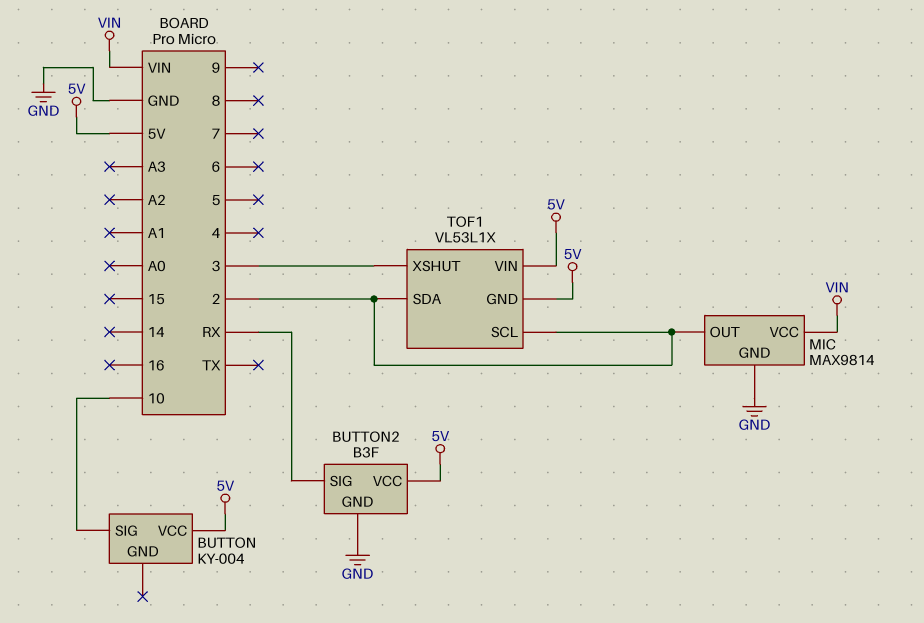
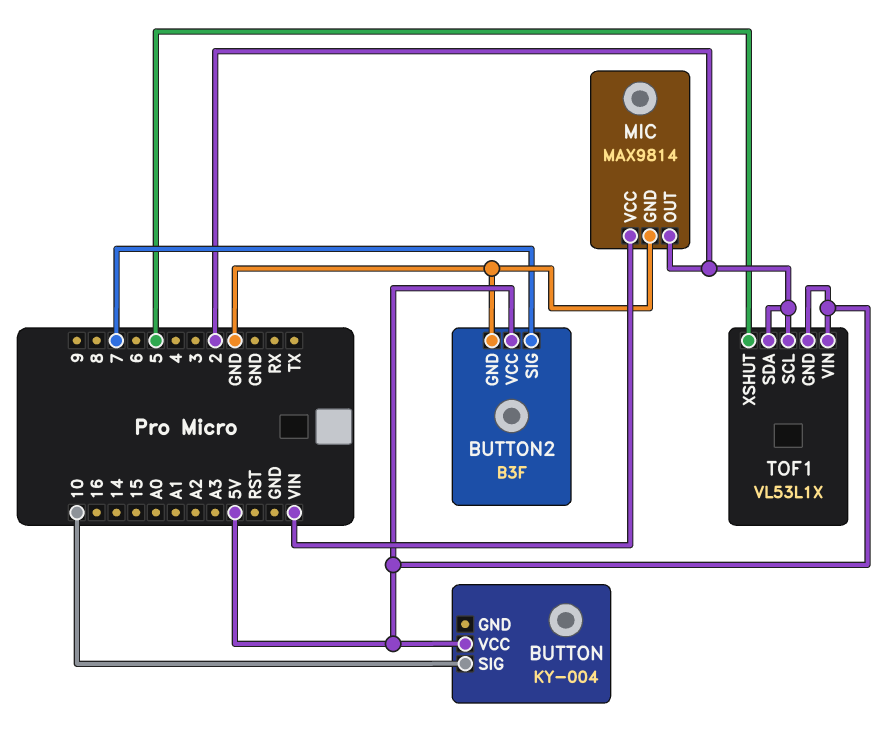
BUTTON2 pin SIG: RX -> 7
TOF1 pin XSHUT: 3 -> 5

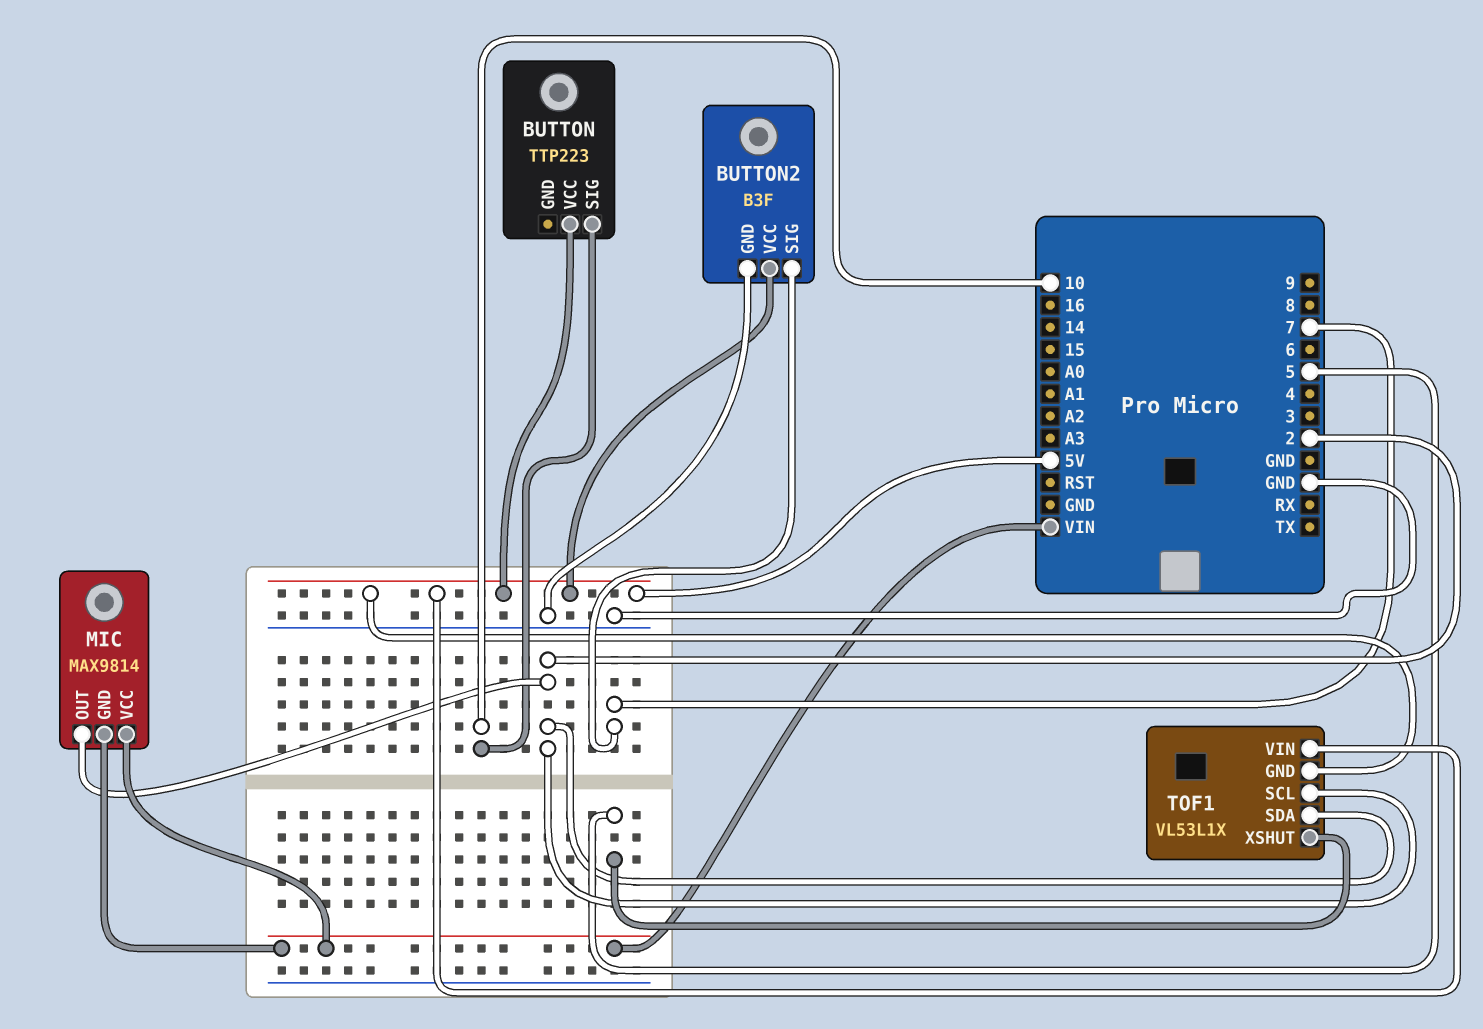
BUTTON: KY-004 -> TTP223
MIC pin GND: GND -> VIN

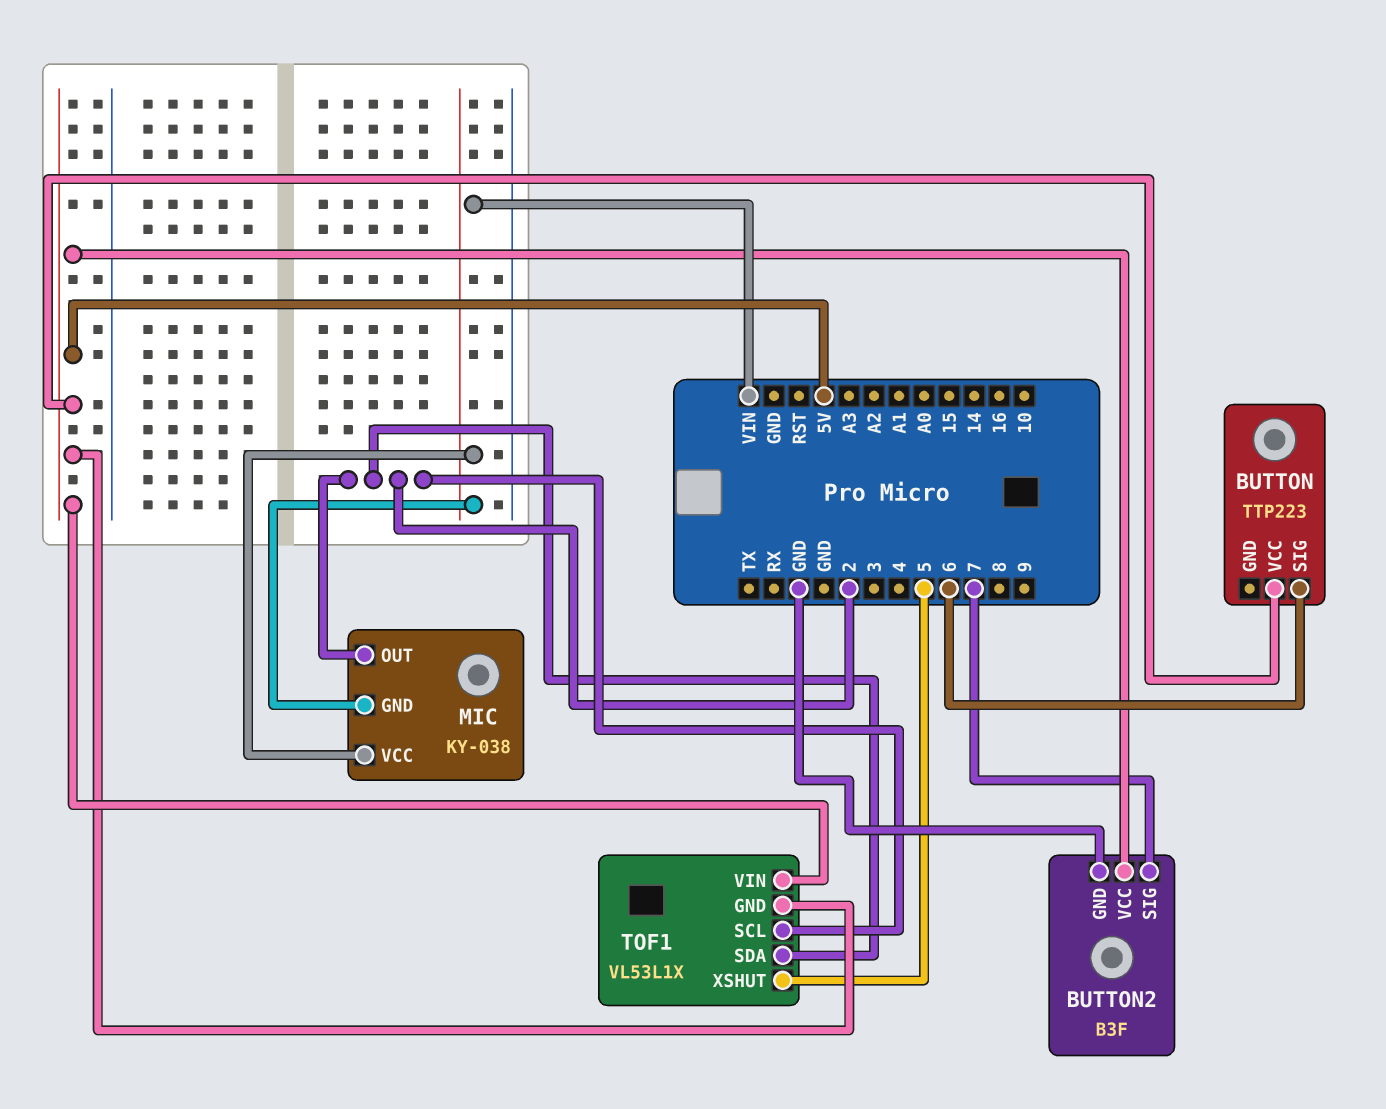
BUTTON pin SIG: 10 -> 6
MIC: MAX9814 -> KY-038

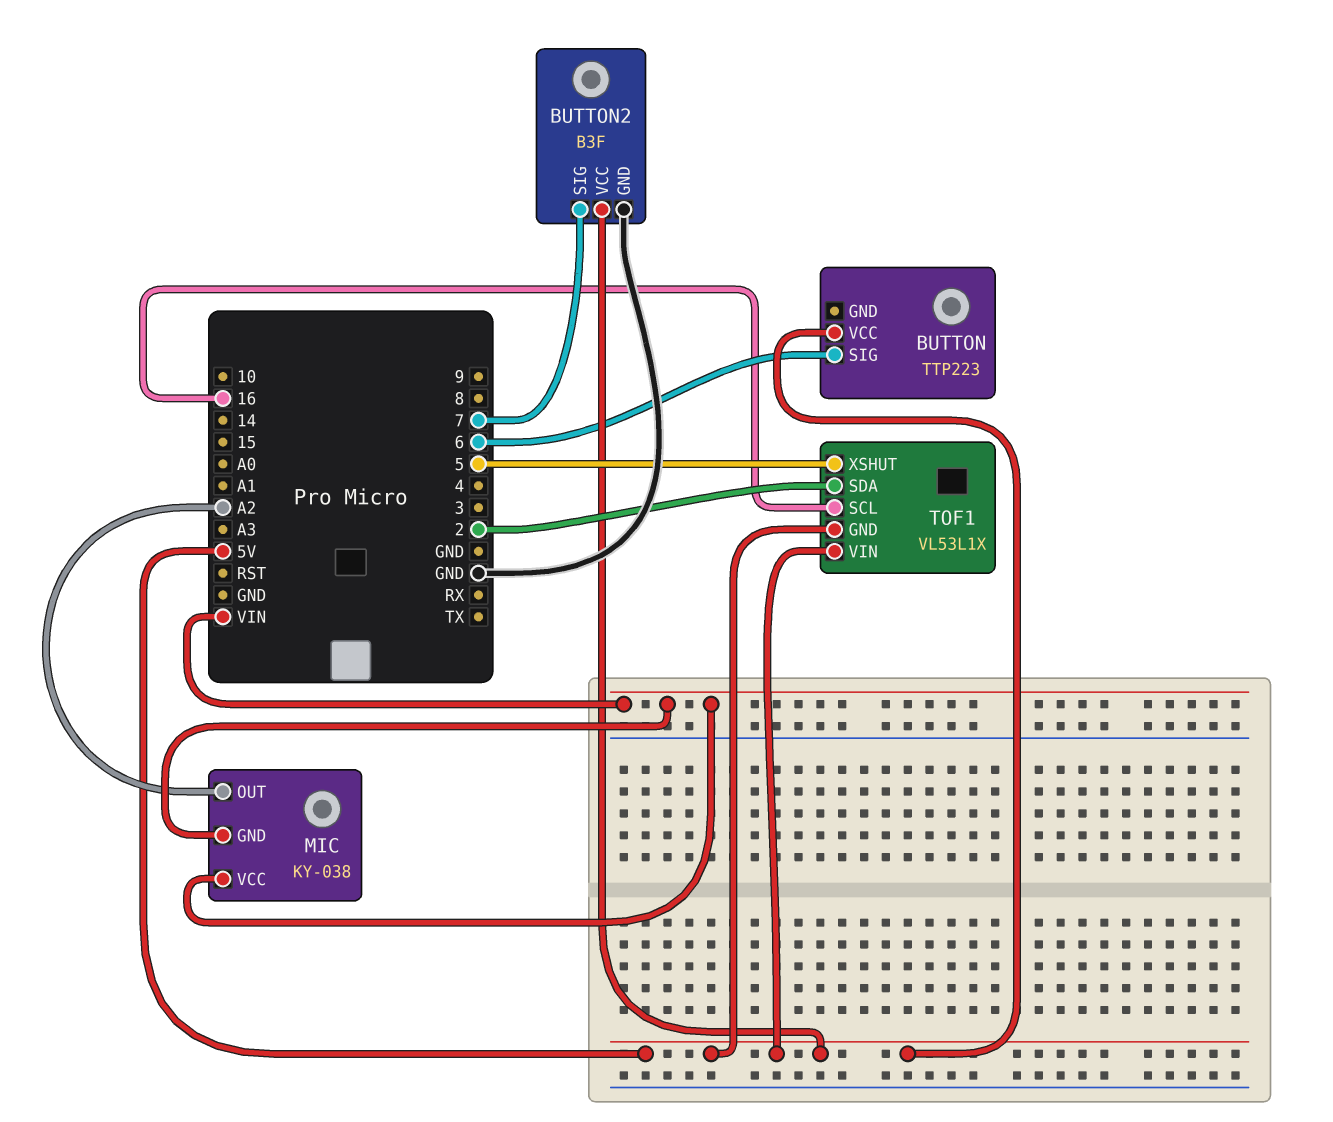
MIC pin OUT: 2 -> A2
TOF1 pin SCL: 2 -> 16

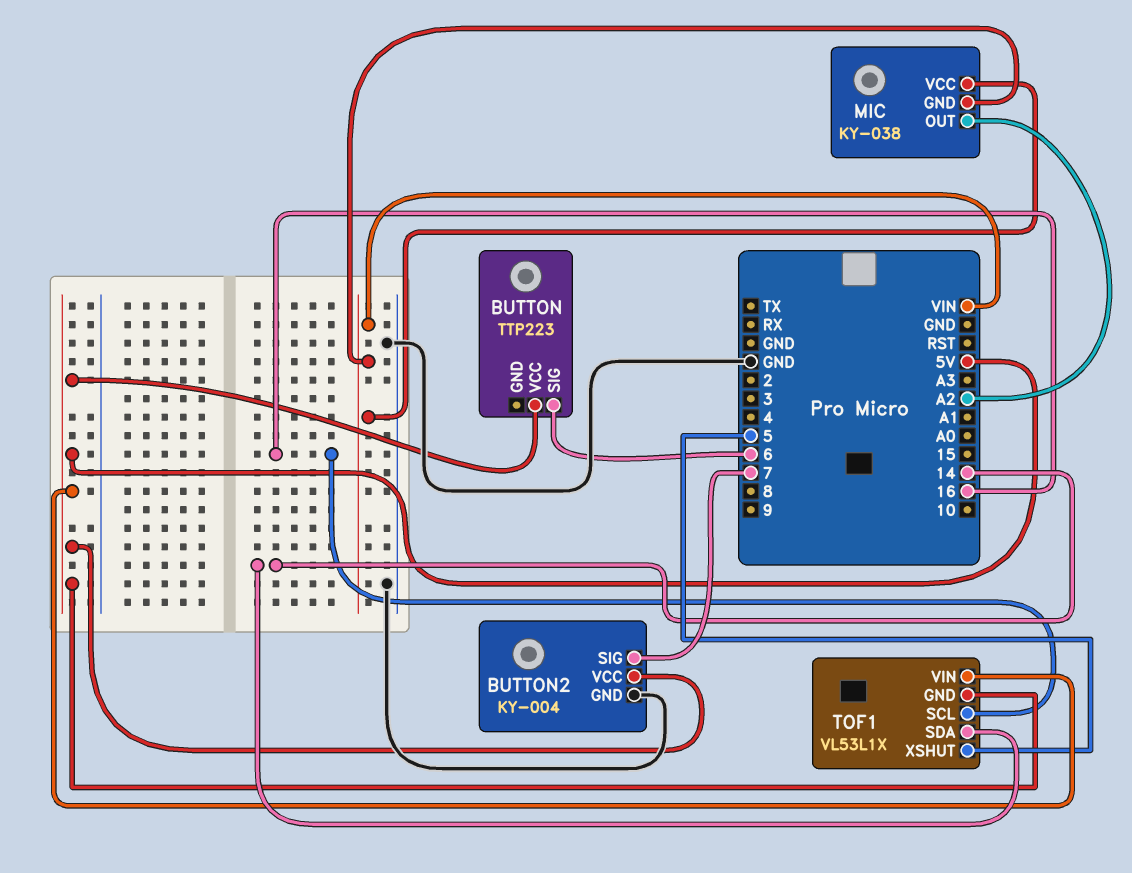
BUTTON2: B3F -> KY-004
TOF1 pin SDA: 2 -> 14

